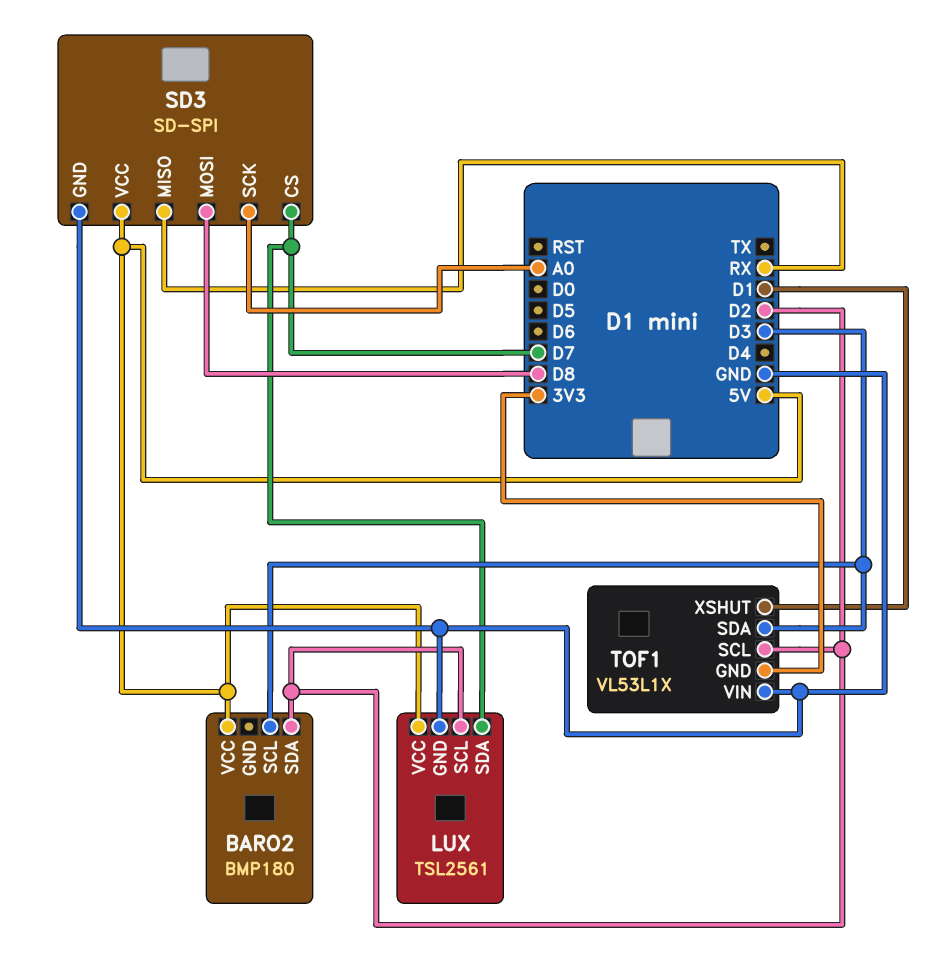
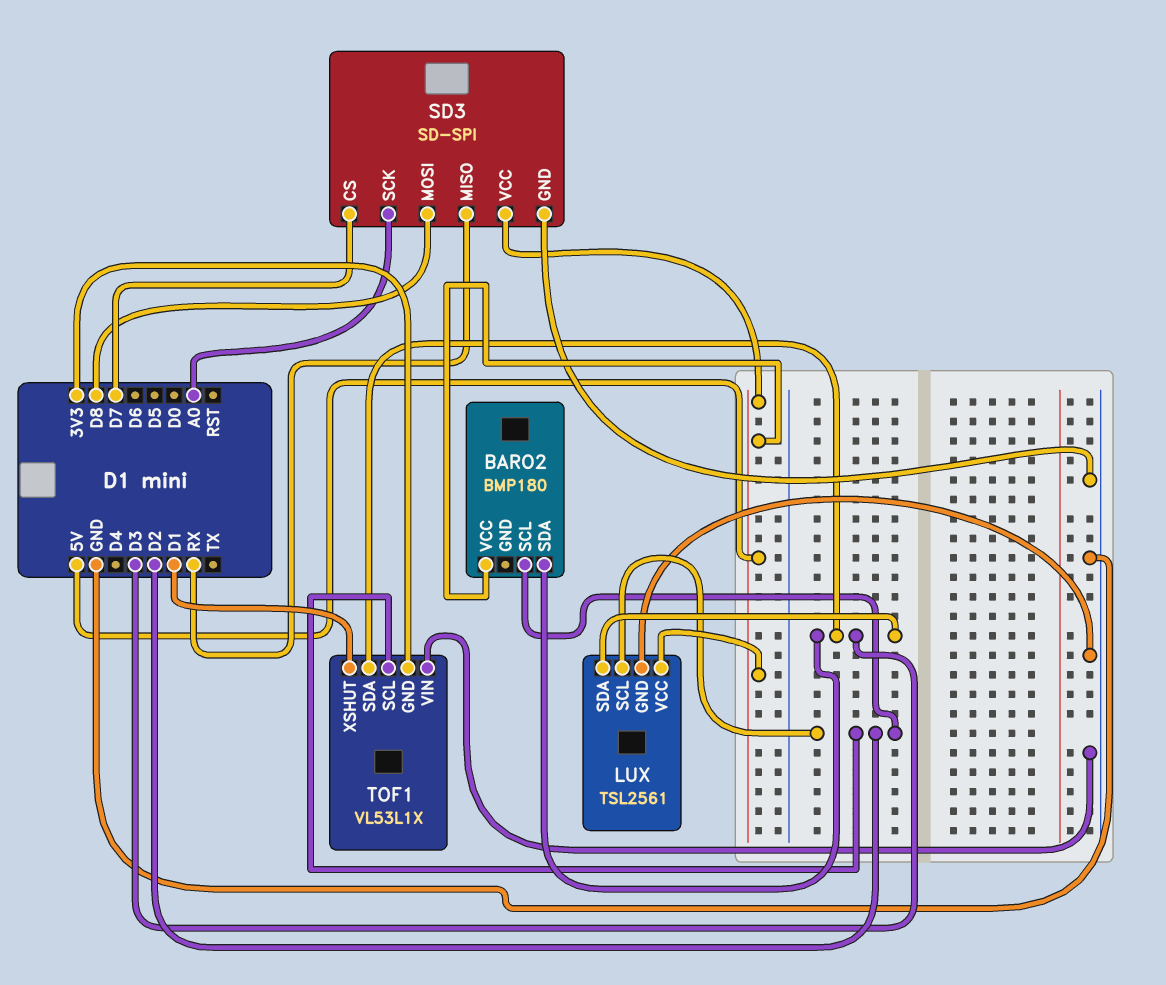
BARO2 pin SCL: D3 -> D2
BARO2 pin SDA: D2 -> D3
LUX pin SDA: D7 -> D3

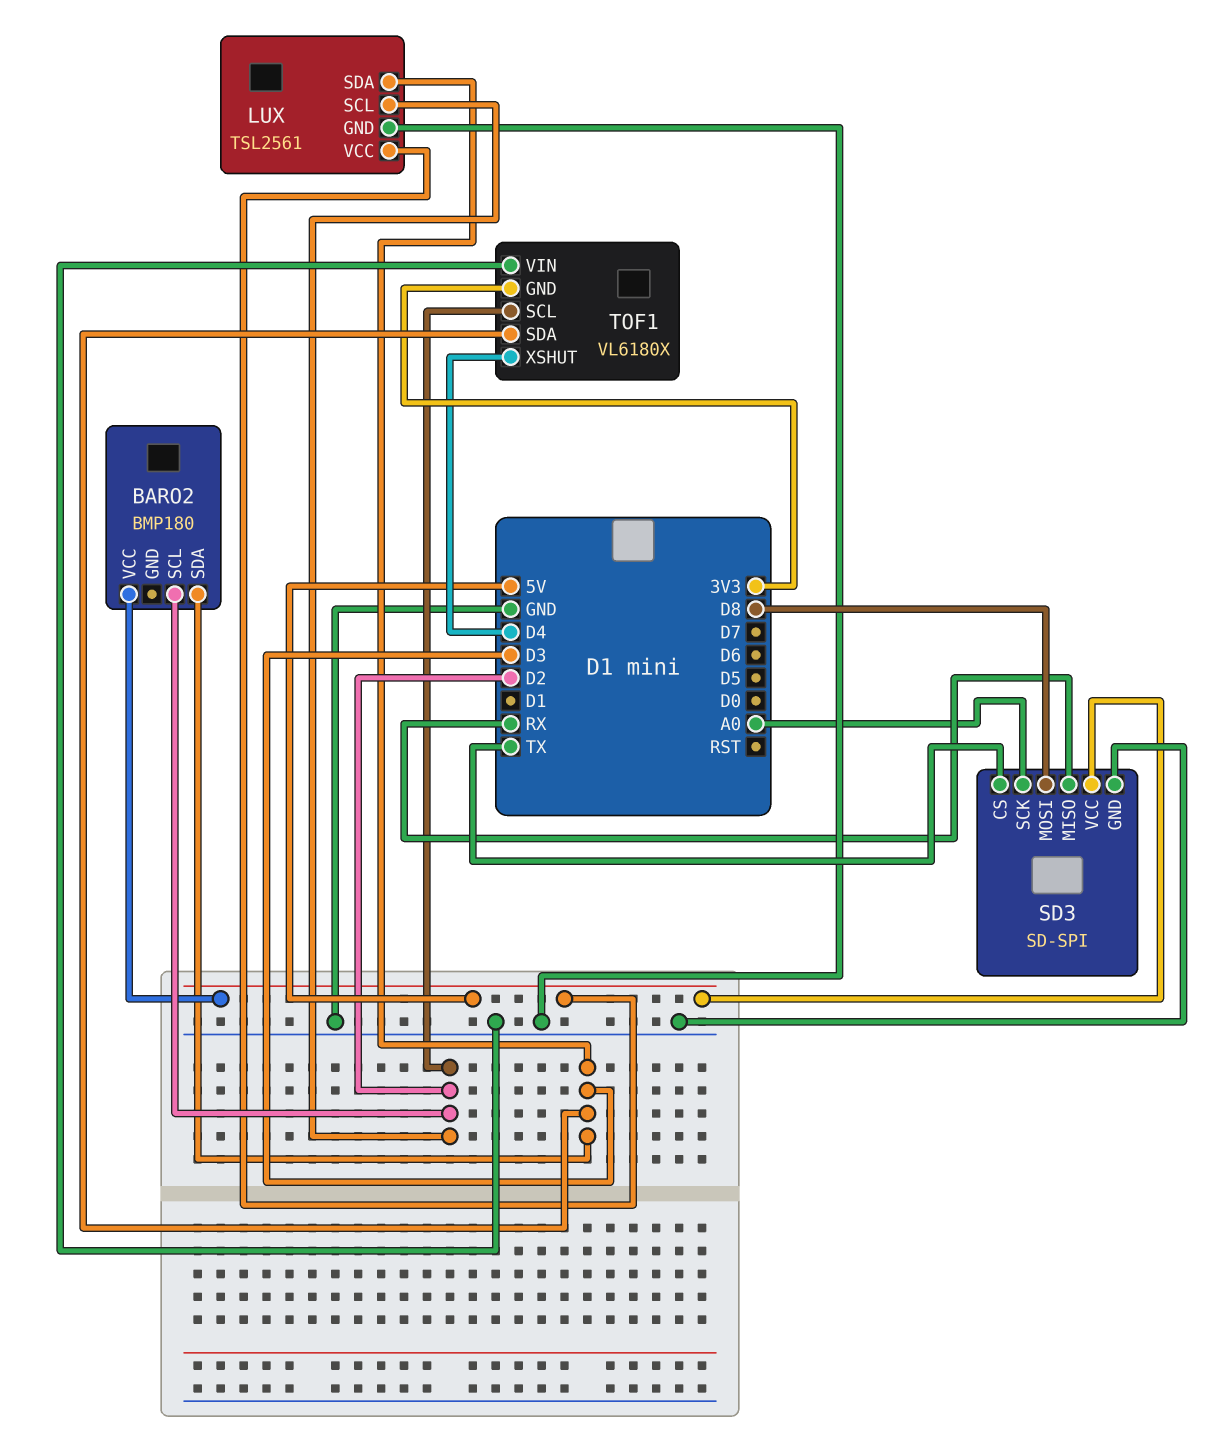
SD3 pin CS: D7 -> TX
TOF1: VL53L1X -> VL6180X
TOF1 pin XSHUT: D1 -> D4

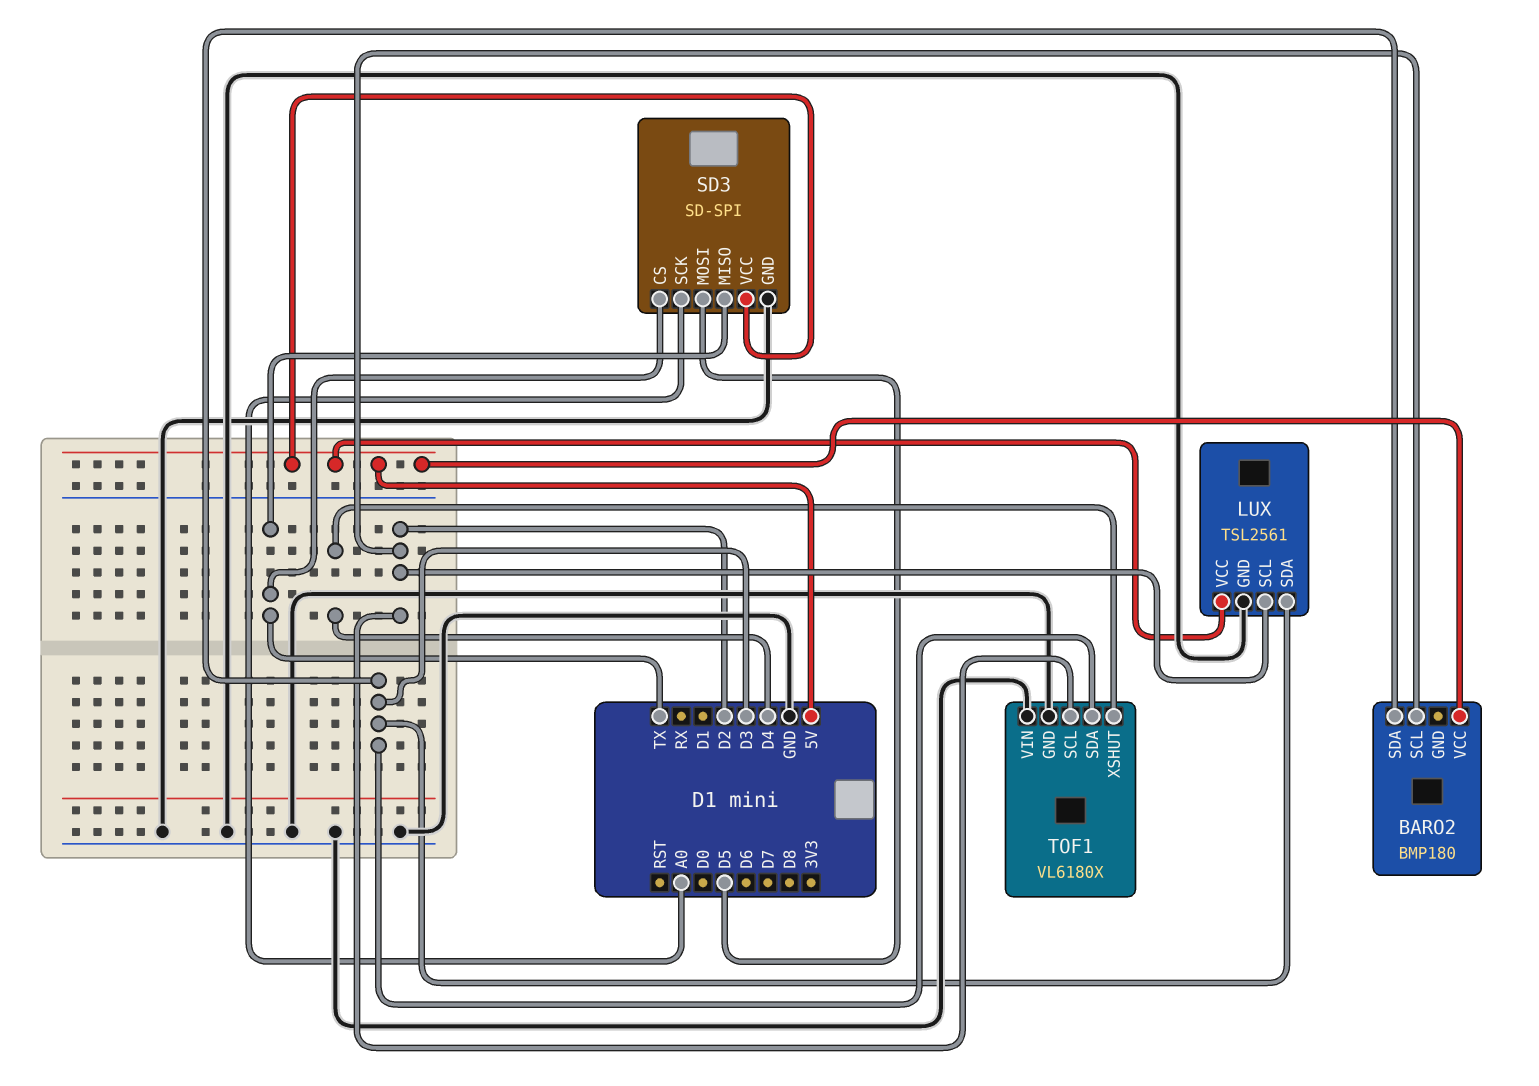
SD3 pin MISO: RX -> TX
SD3 pin MOSI: D8 -> D5
TOF1 pin GND: 3V3 -> GND

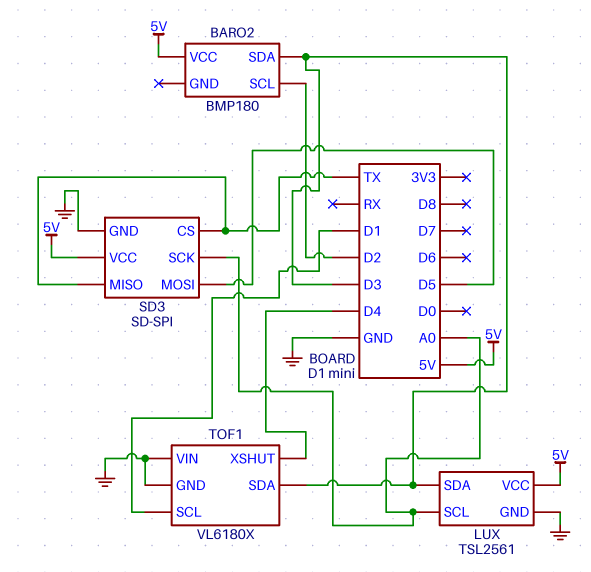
LUX pin SCL: D2 -> A0
TOF1 pin SCL: D2 -> D1

